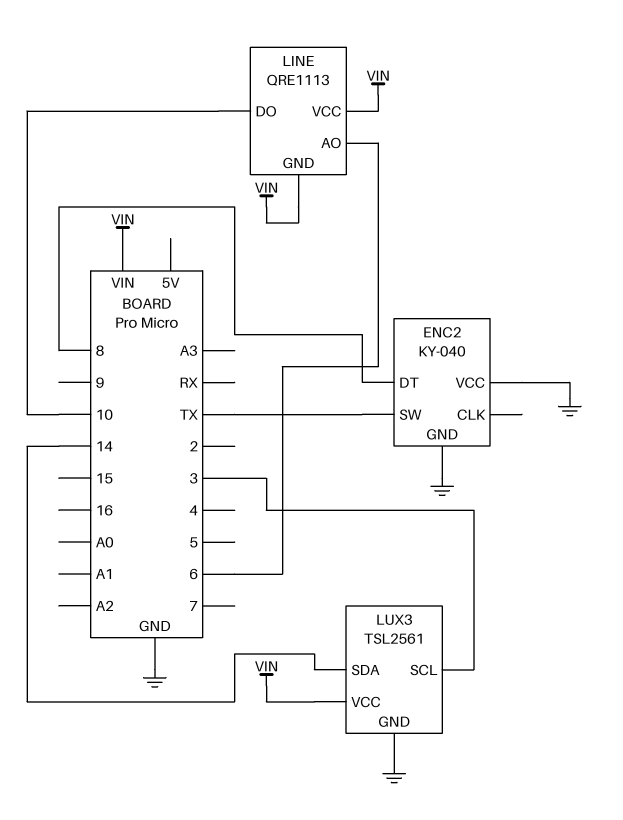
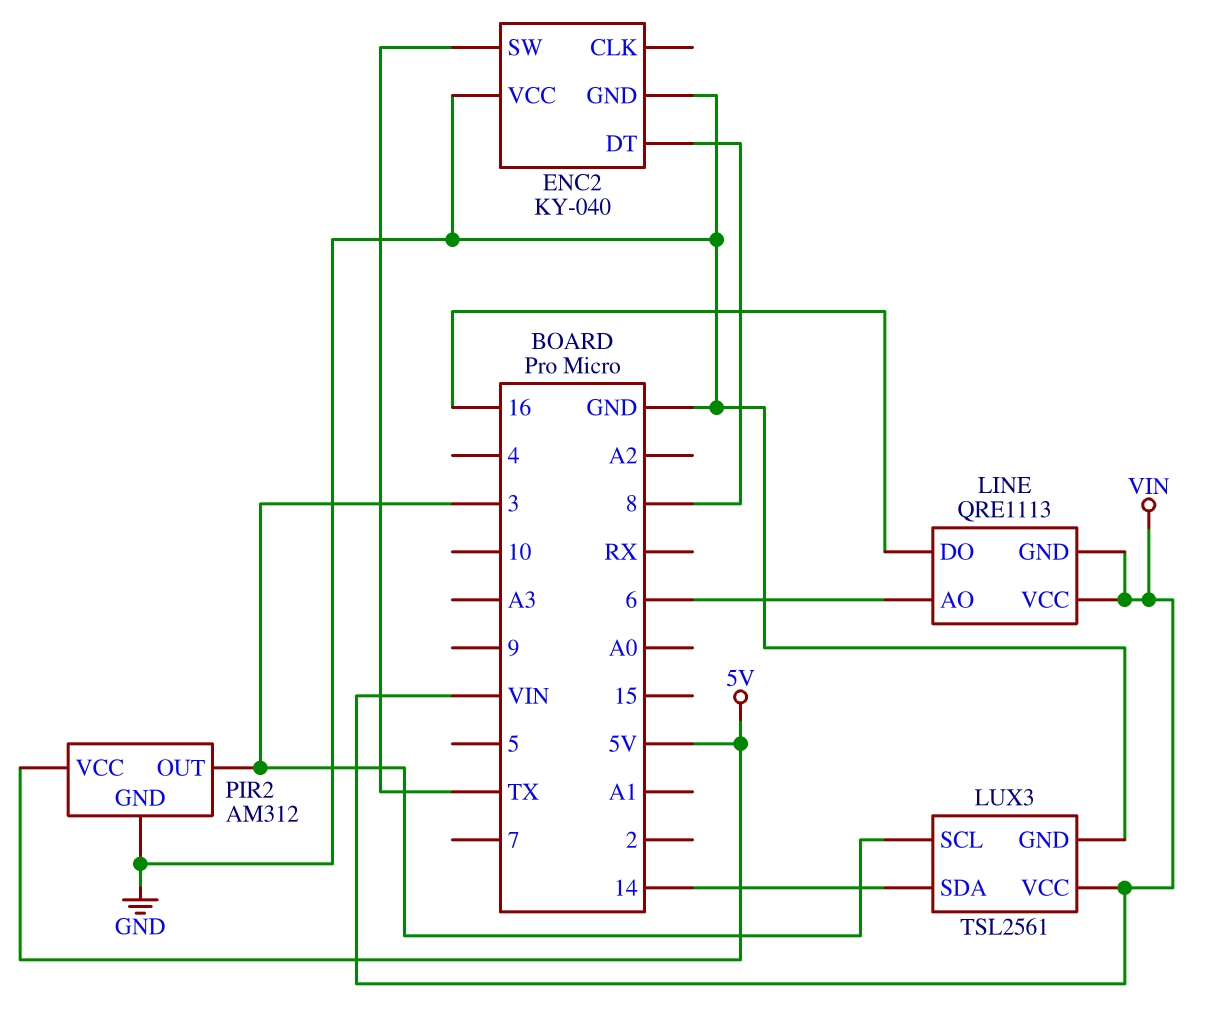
LINE pin DO: 10 -> 16
PIR2: none -> AM312
PIR2 pin GND: none -> GND
PIR2 pin OUT: none -> 3
PIR2 pin VCC: none -> 5V

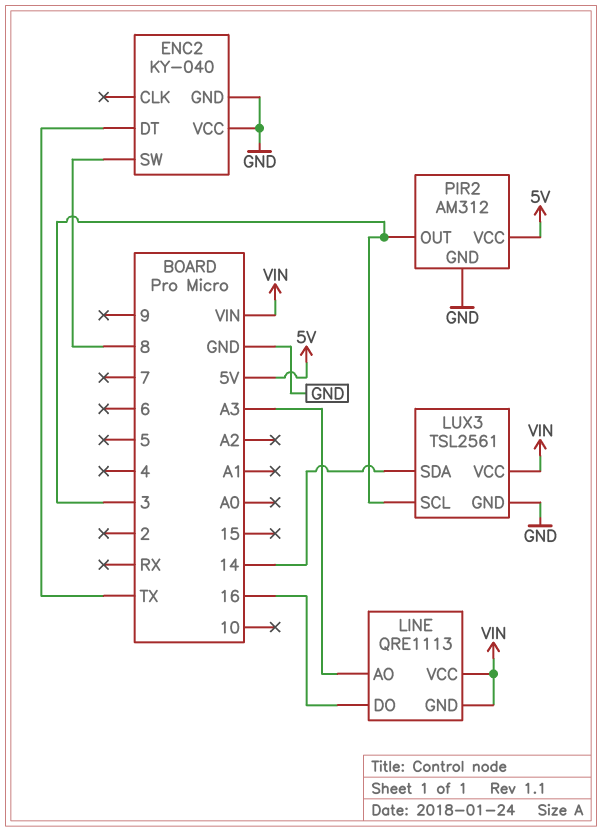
ENC2 pin DT: 8 -> TX
ENC2 pin SW: TX -> 8
LINE pin AO: 6 -> A3

